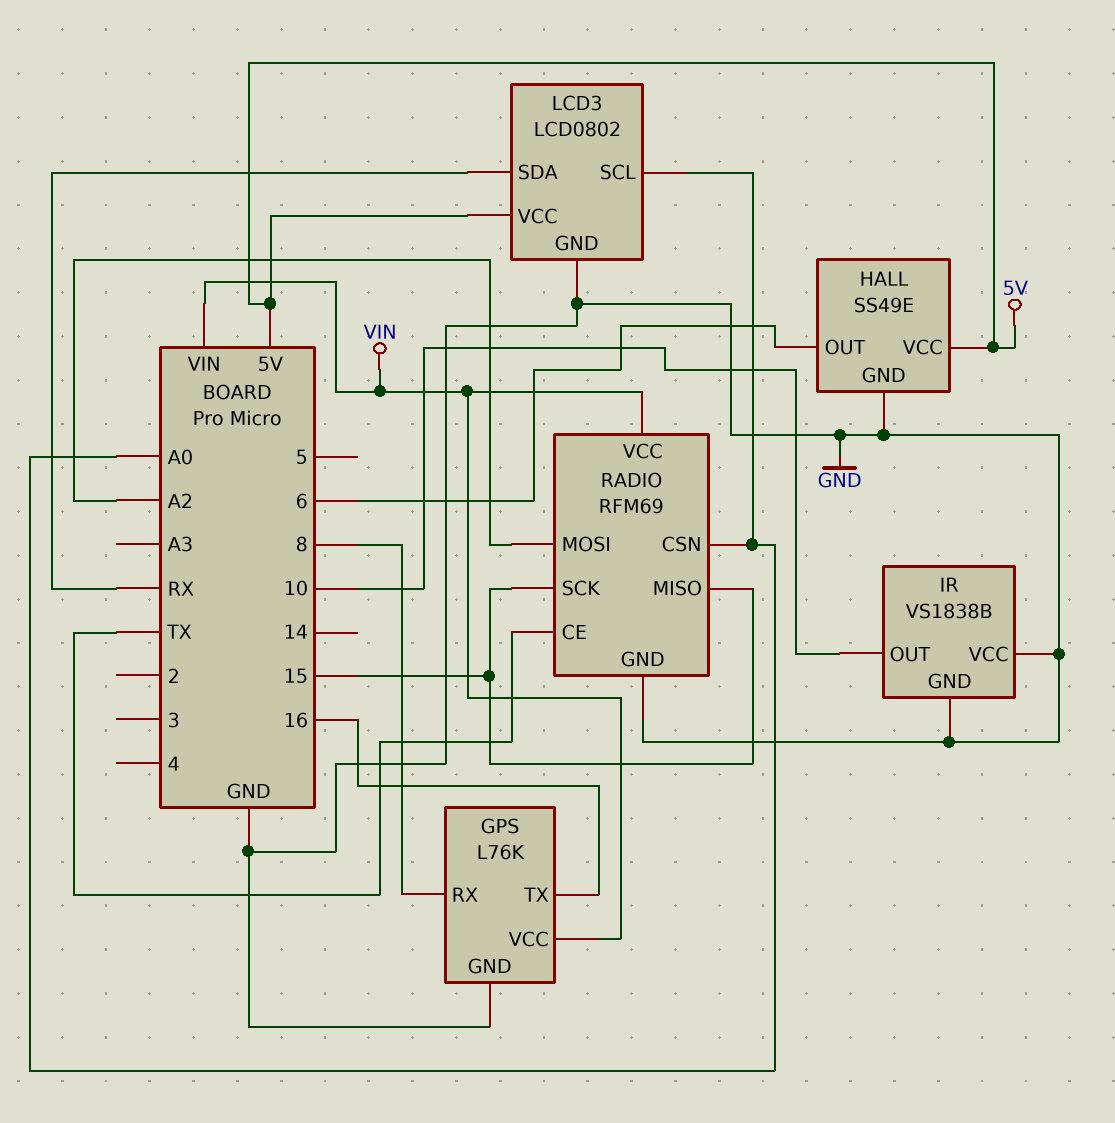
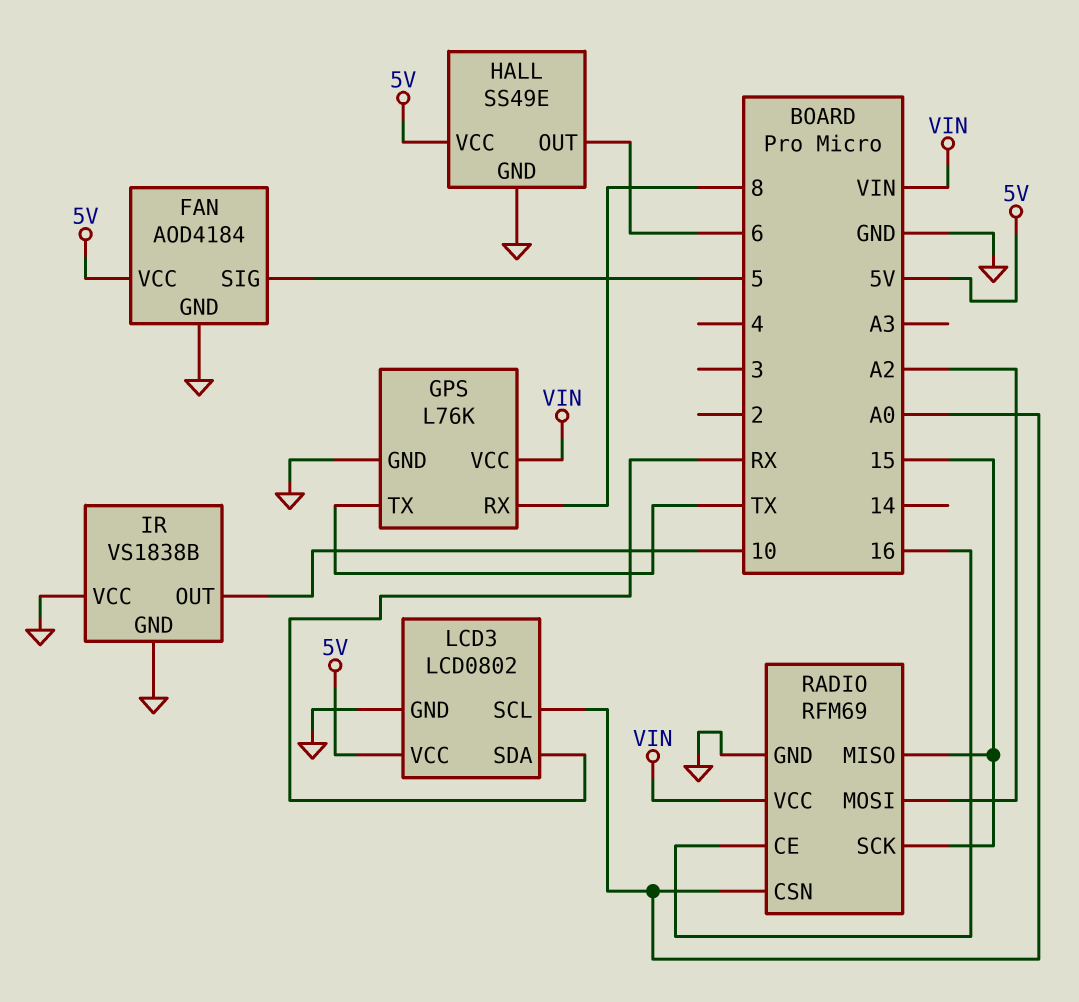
FAN: none -> AOD4184
FAN pin GND: none -> GND
FAN pin SIG: none -> 5
FAN pin VCC: none -> 5V
GPS pin TX: 16 -> TX
RADIO pin CE: TX -> 16

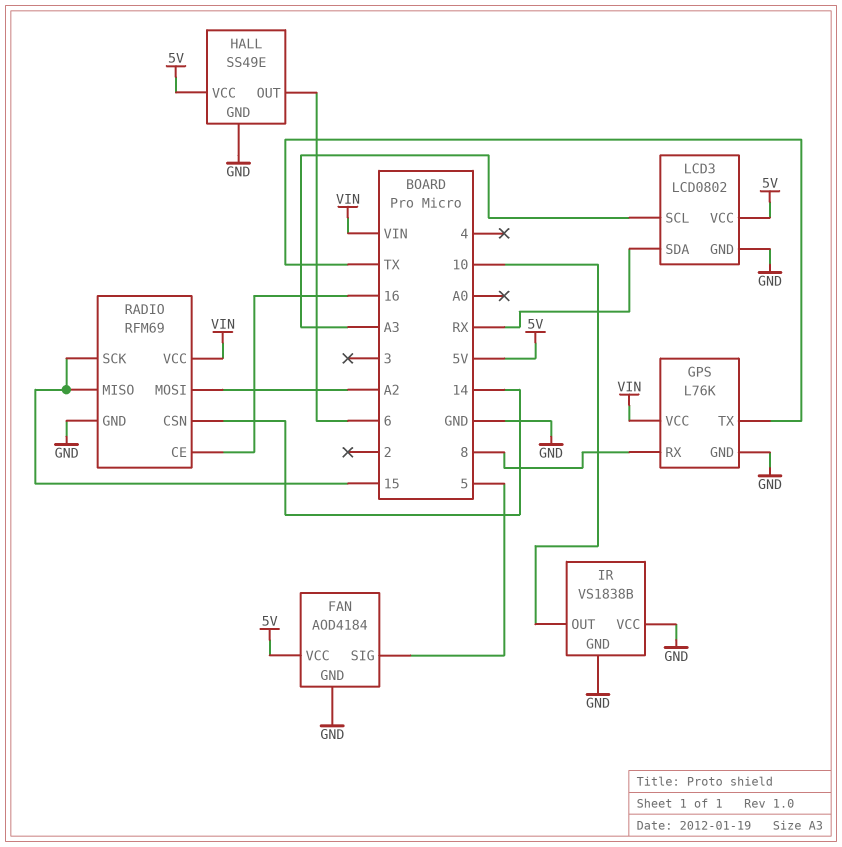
LCD3 pin SCL: A0 -> A3
RADIO pin CSN: A0 -> 14

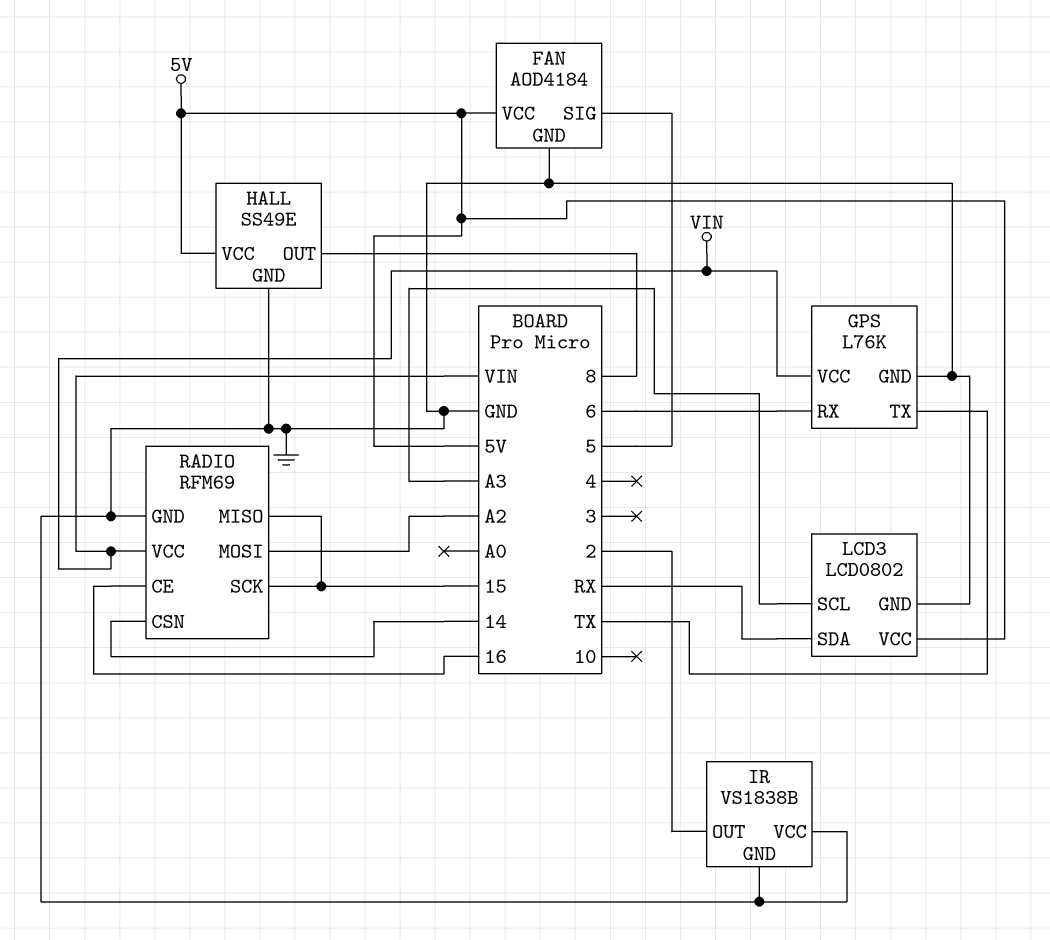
GPS pin RX: 8 -> 6
HALL pin OUT: 6 -> 8
IR pin OUT: 10 -> 2

